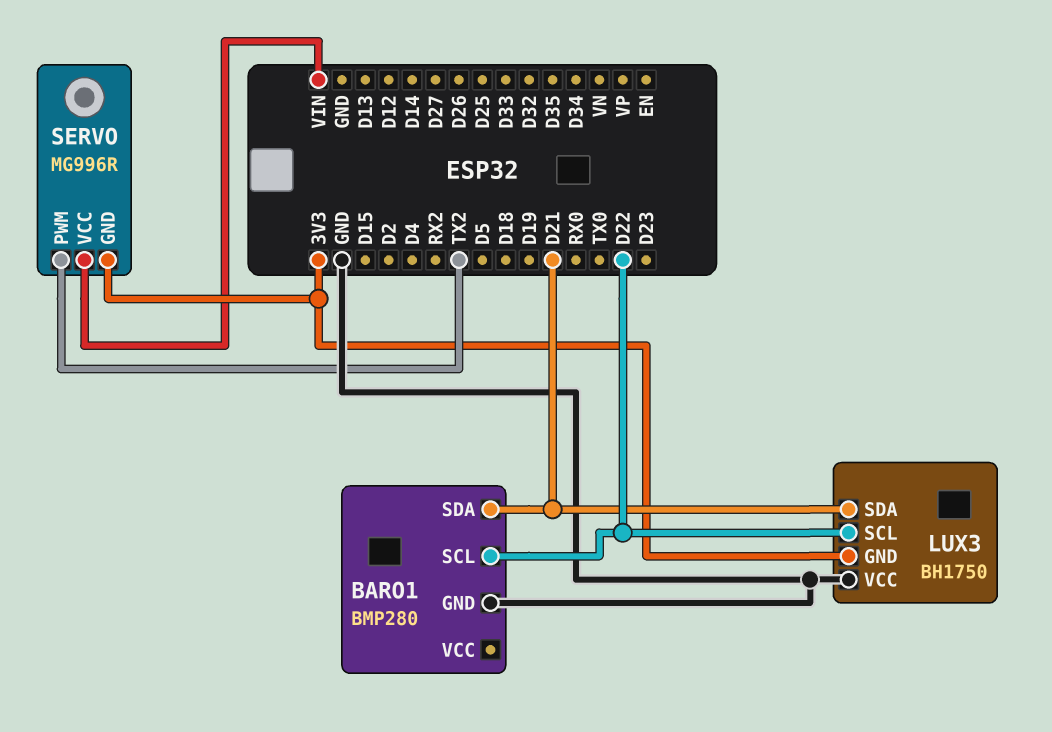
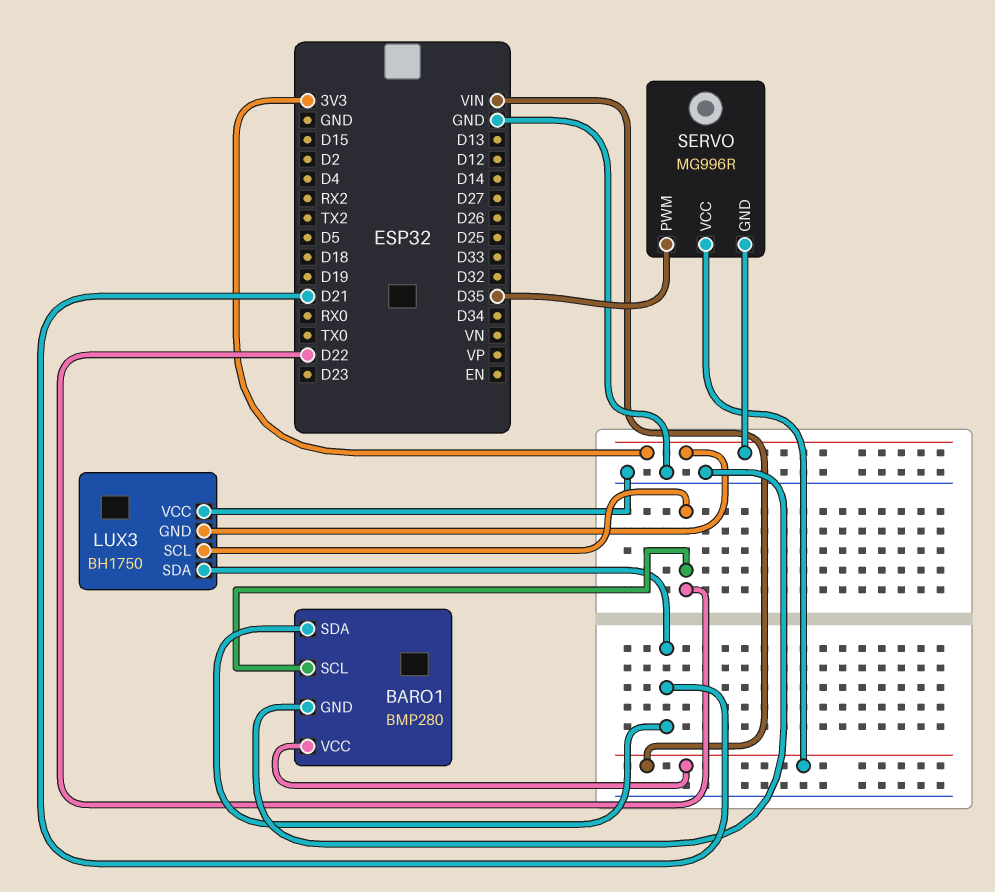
BARO1 pin VCC: none -> VIN
SERVO pin PWM: TX2 -> D35

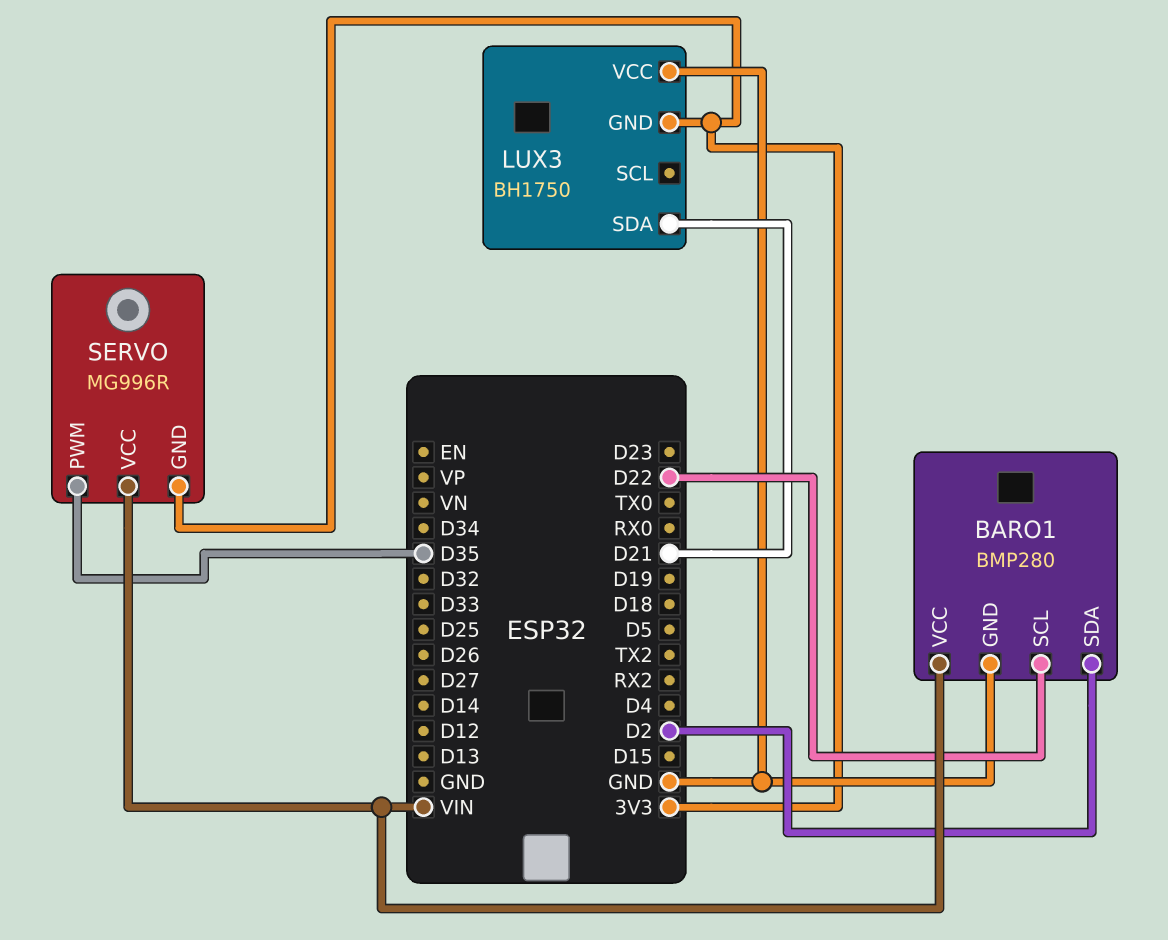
BARO1 pin SDA: D21 -> D2
LUX3 pin SCL: D22 -> none

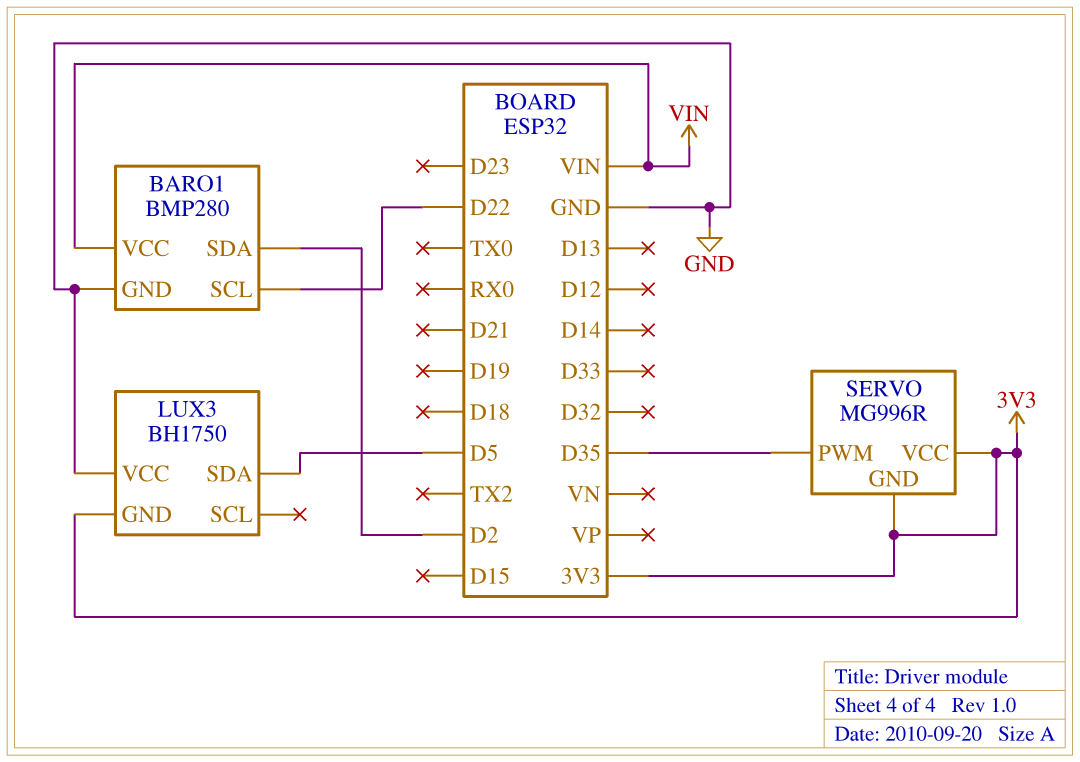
LUX3 pin SDA: D21 -> D5
SERVO pin VCC: VIN -> 3V3

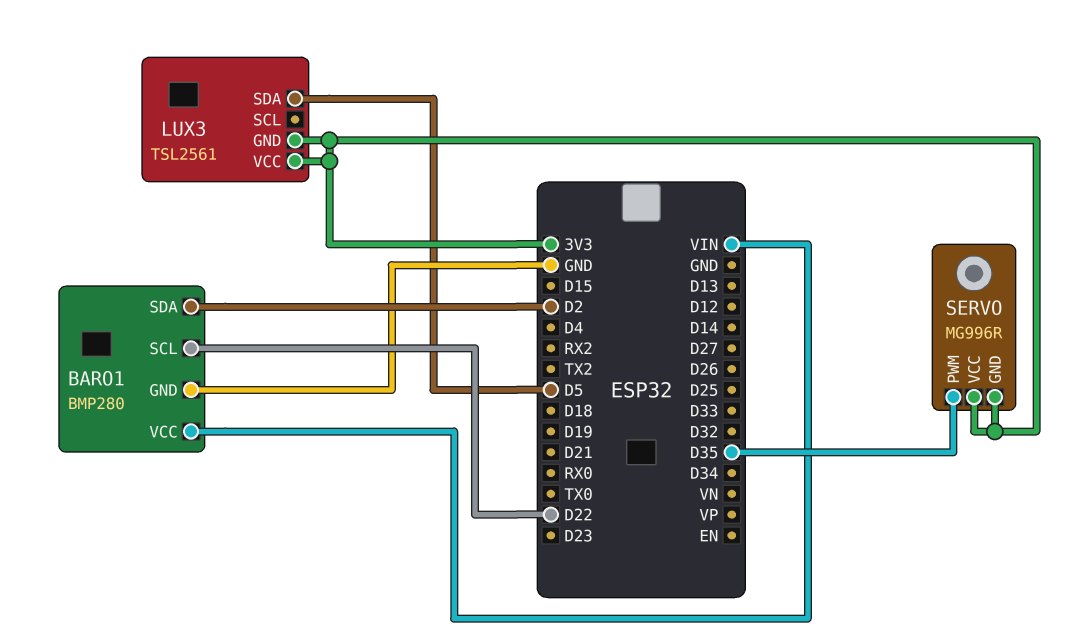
LUX3: BH1750 -> TSL2561
LUX3 pin VCC: GND -> 3V3

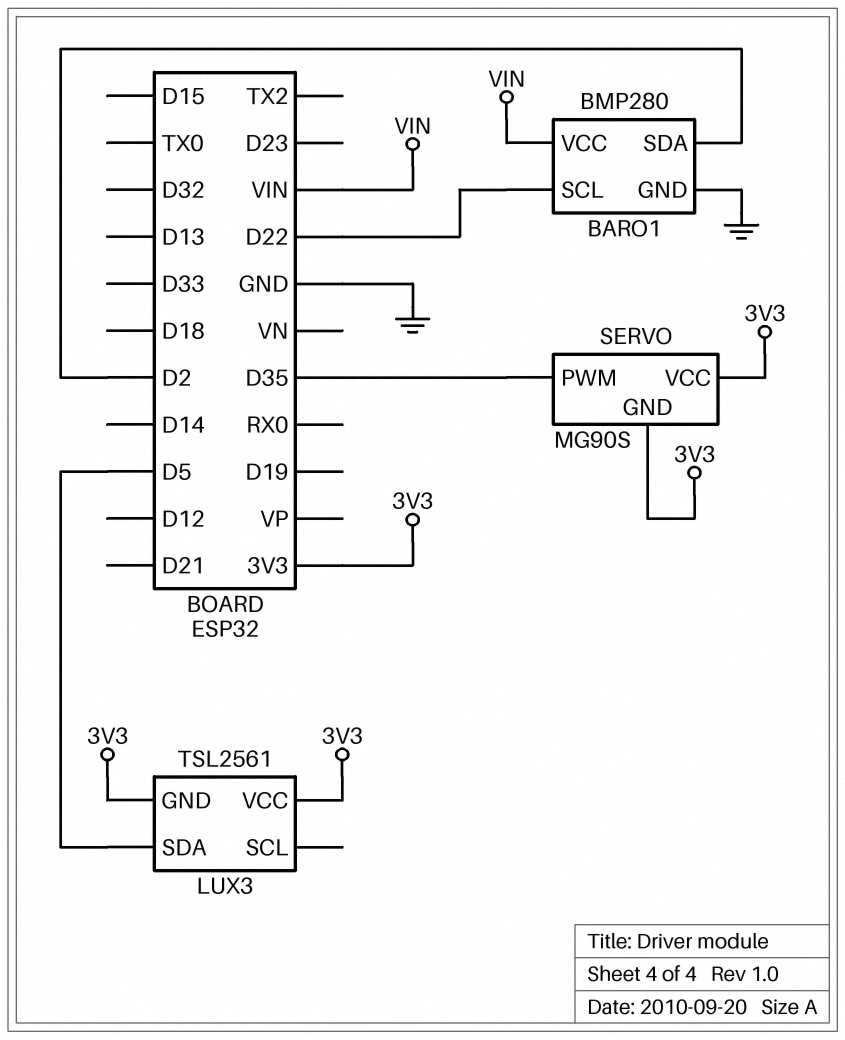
SERVO: MG996R -> MG90S

